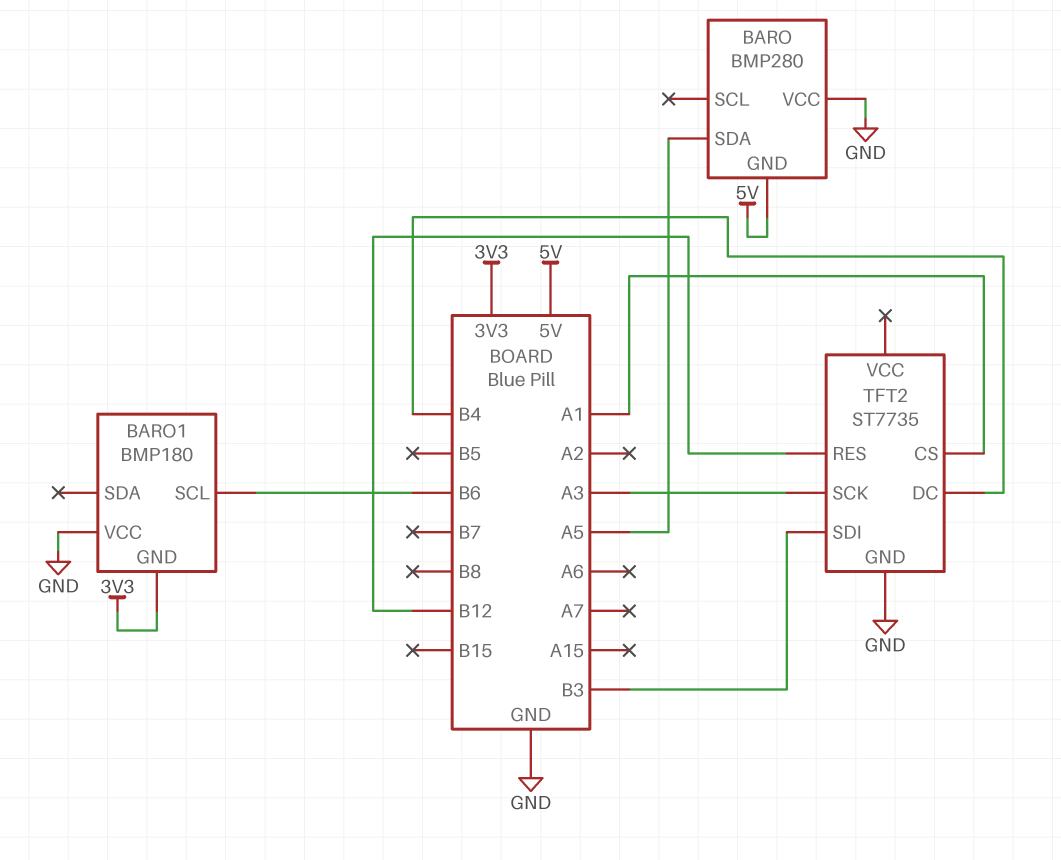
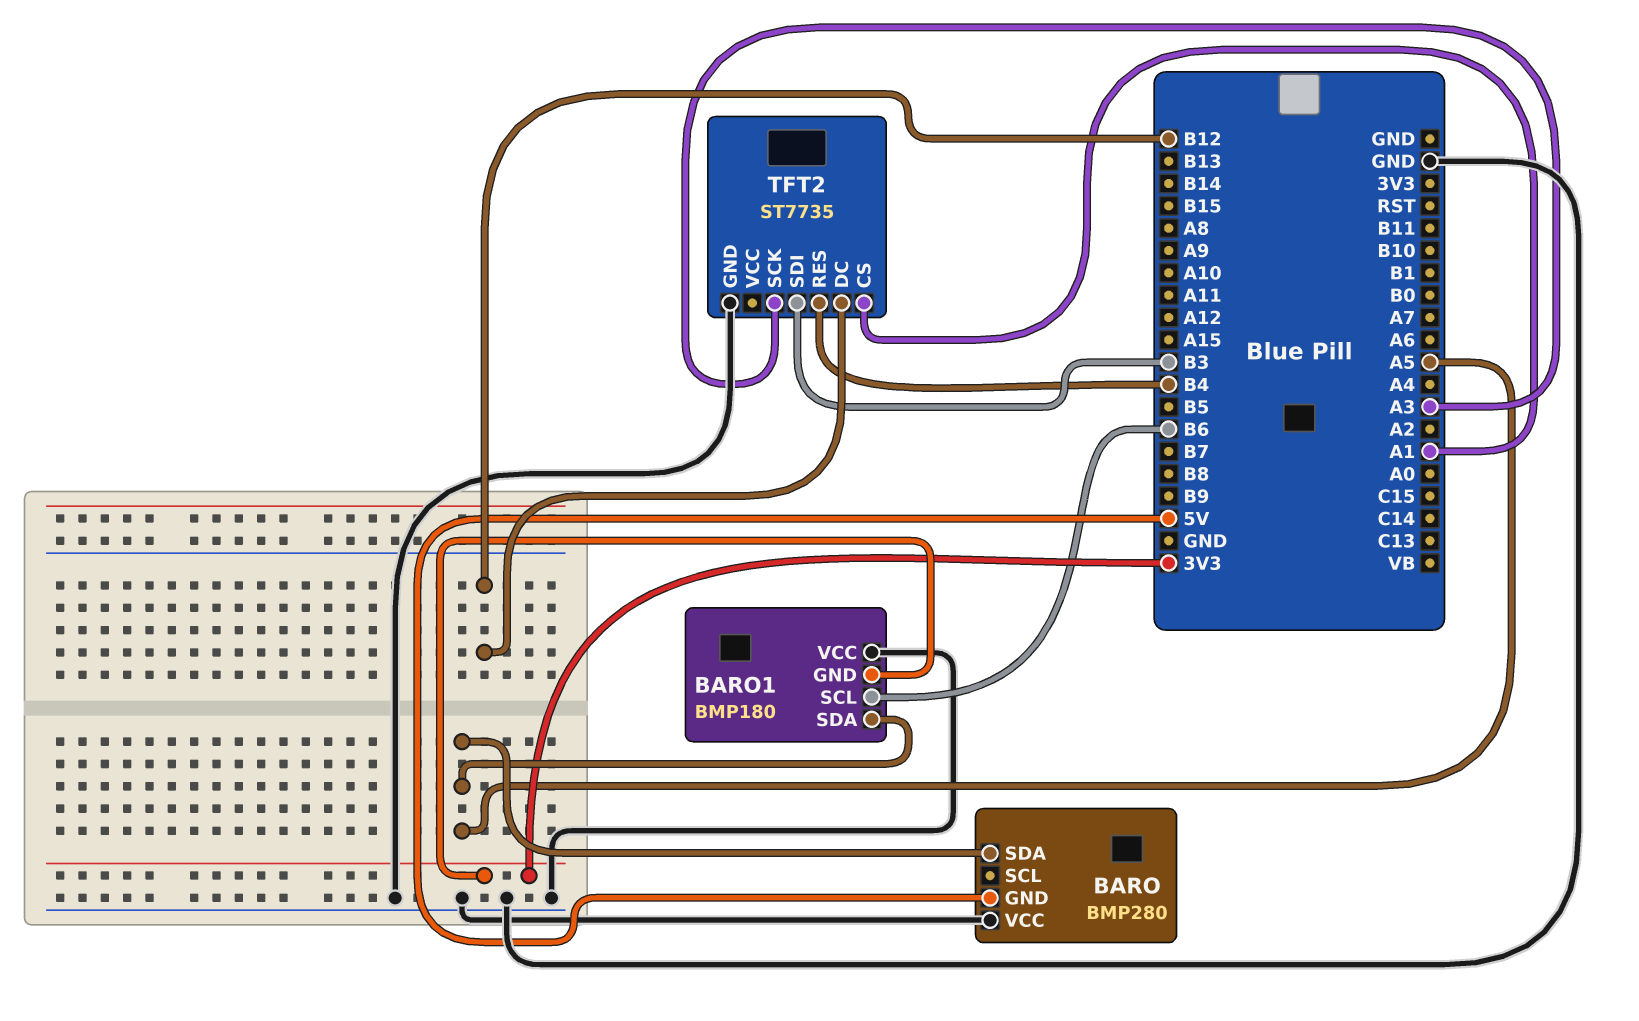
BARO1 pin SDA: none -> A5
TFT2 pin DC: B4 -> B12
TFT2 pin RES: B12 -> B4

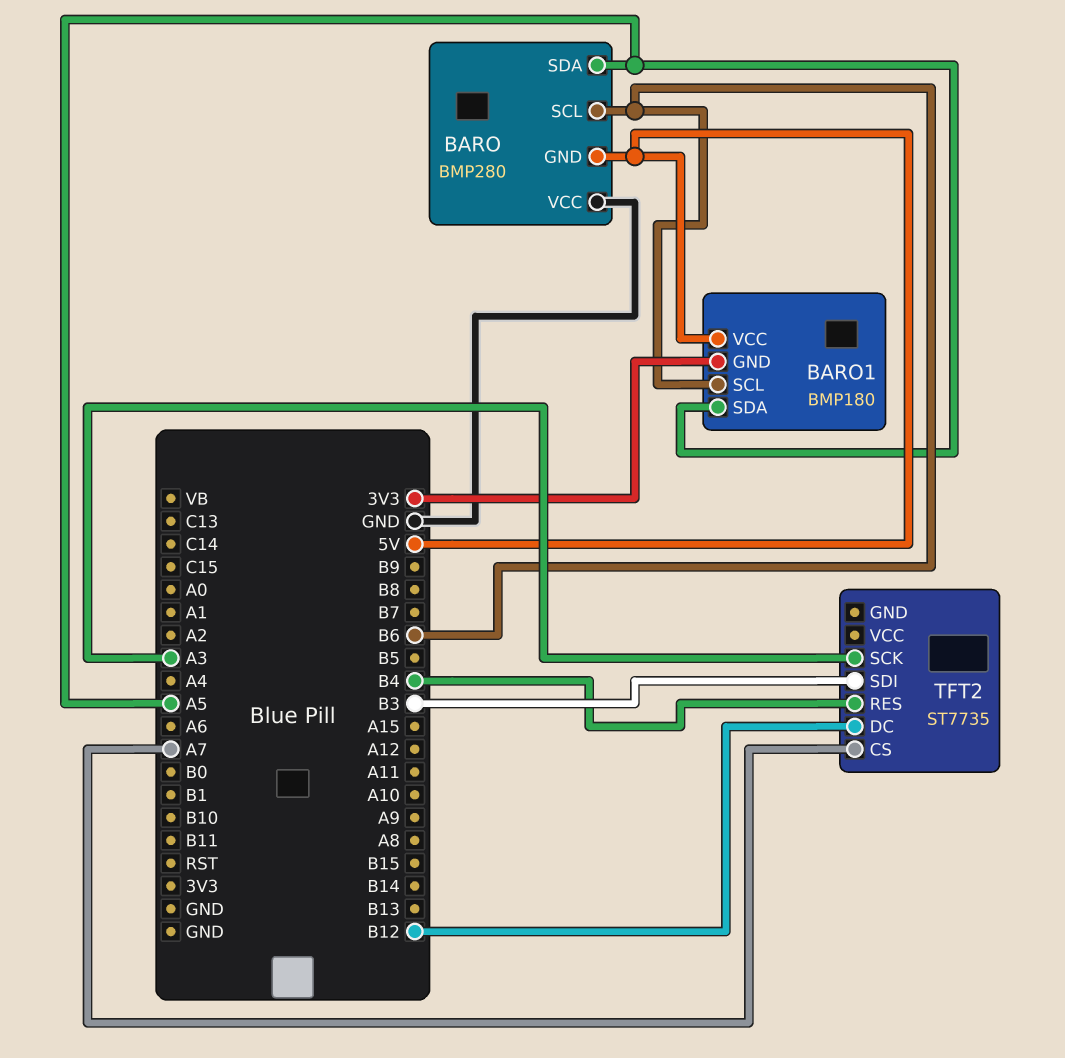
BARO pin SCL: none -> B6
BARO1 pin VCC: GND -> 5V
TFT2 pin CS: A1 -> A7
TFT2 pin GND: GND -> none

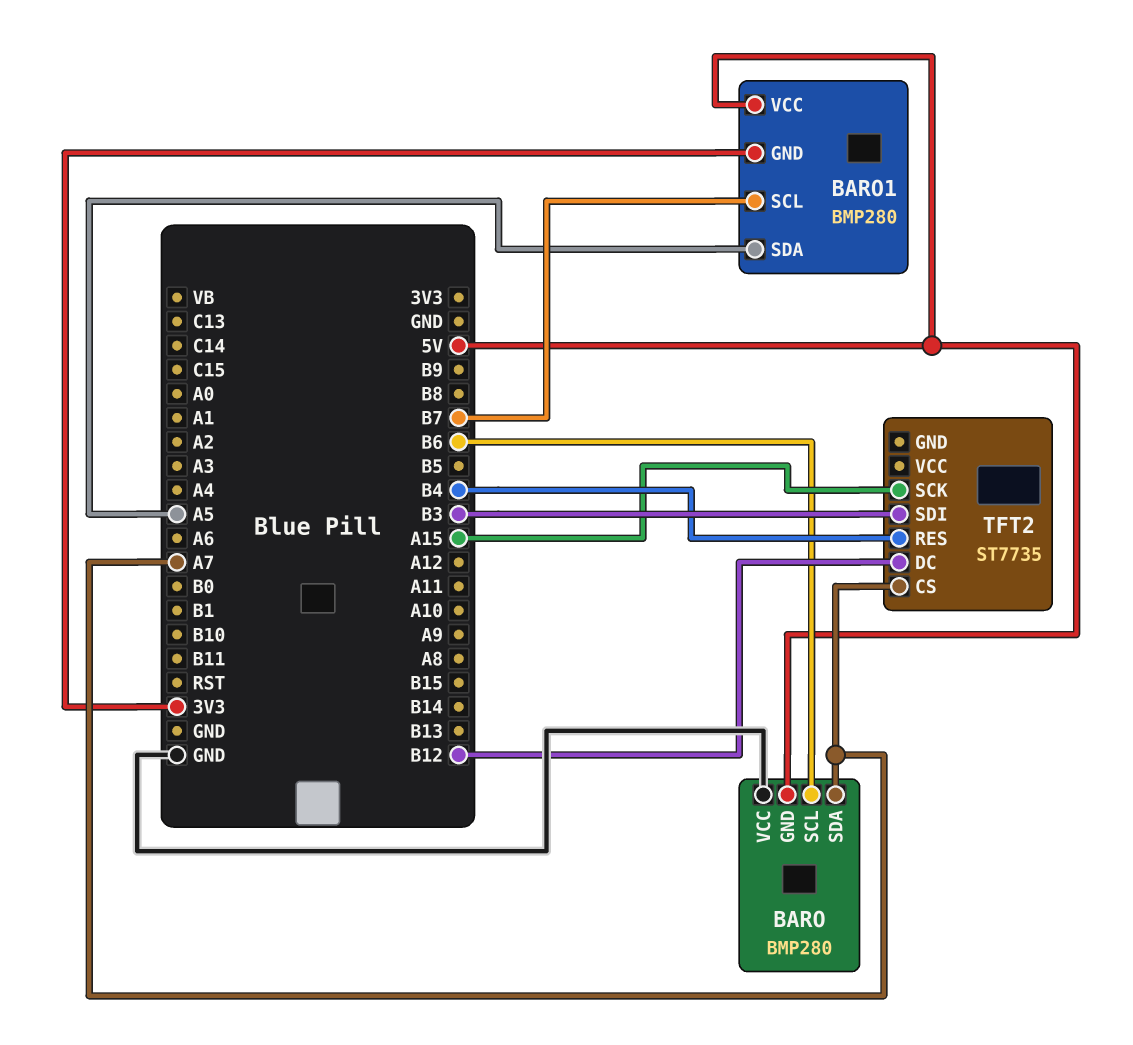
BARO pin SDA: A5 -> A7
BARO1: BMP180 -> BMP280
BARO1 pin SCL: B6 -> B7
TFT2 pin SCK: A3 -> A15

